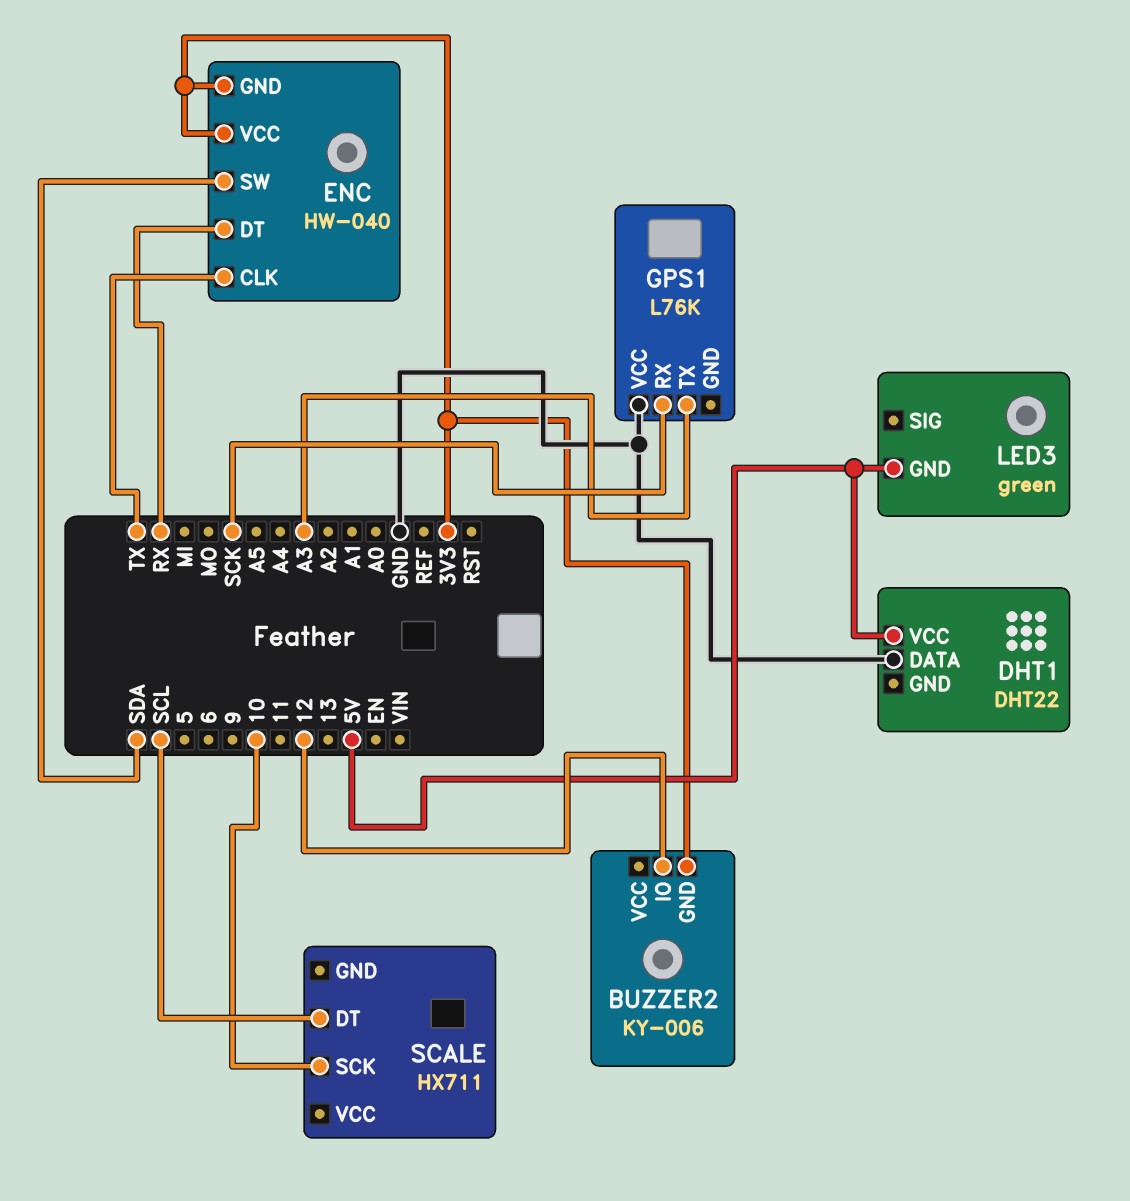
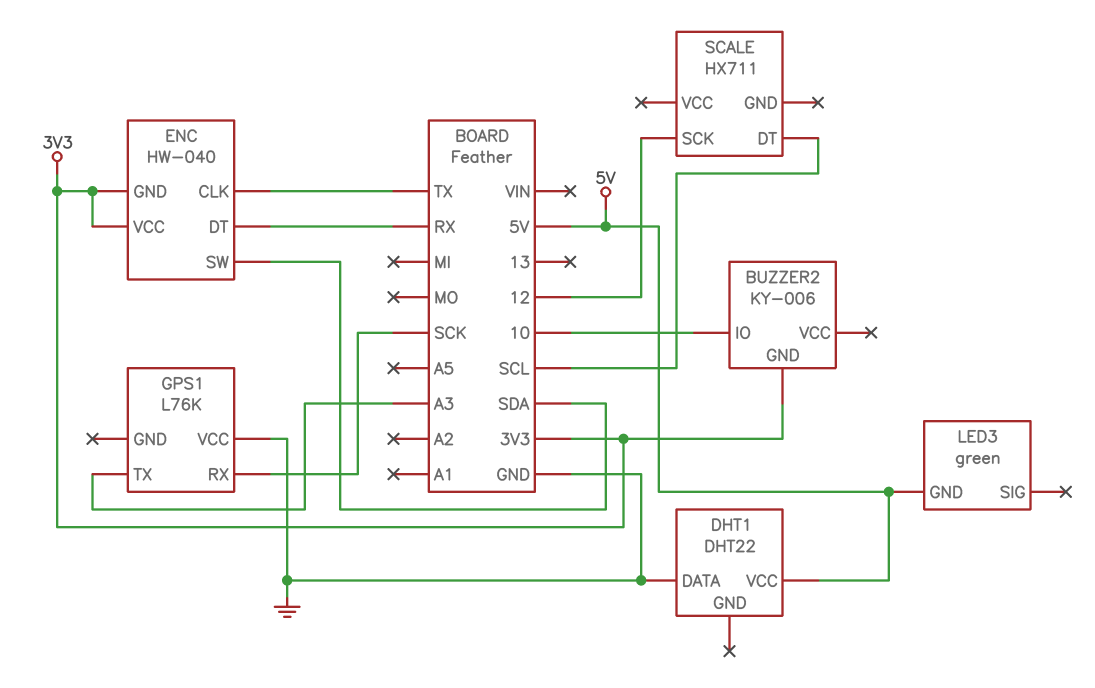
BUZZER2 pin IO: 12 -> 10
SCALE pin SCK: 10 -> 12

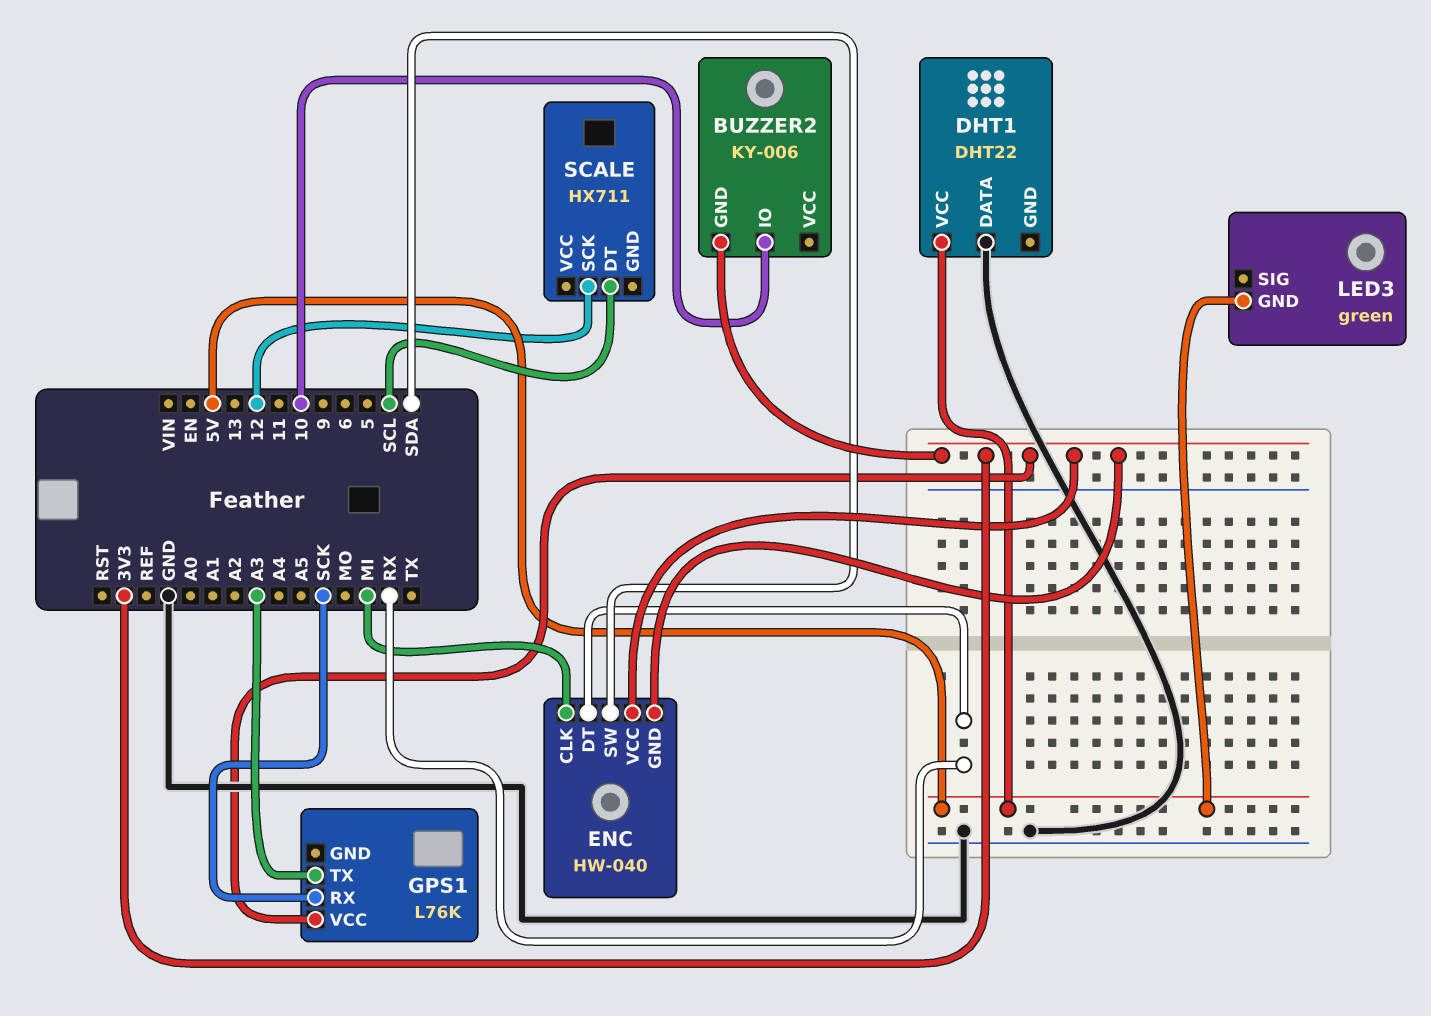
ENC pin CLK: TX -> MI
GPS1 pin VCC: GND -> 3V3

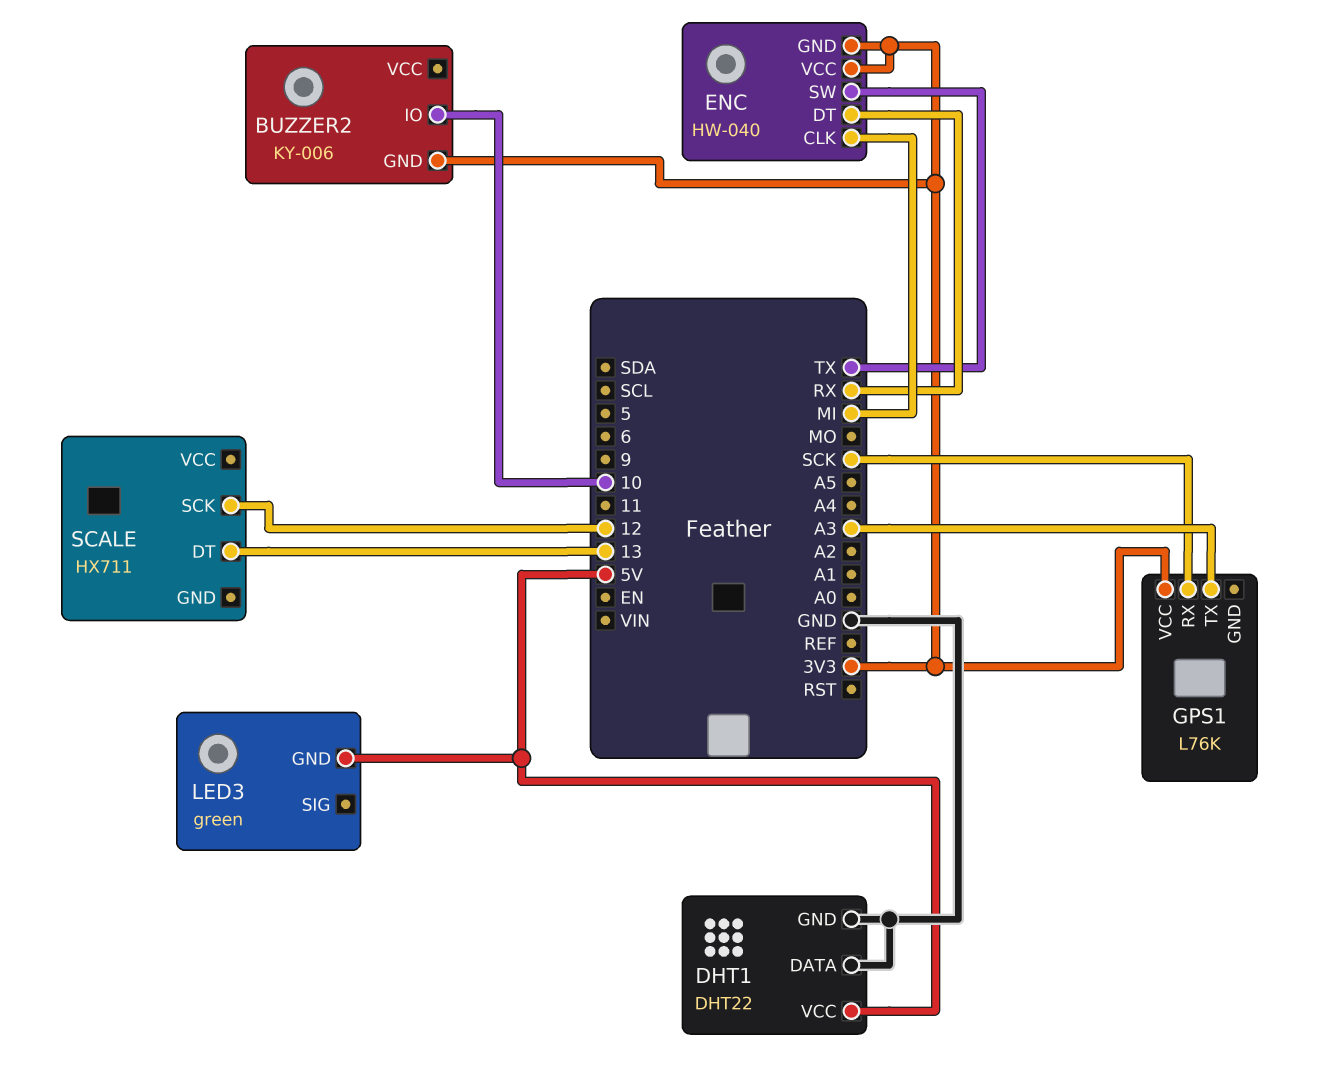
DHT1 pin GND: none -> GND
ENC pin SW: SDA -> TX
SCALE pin DT: SCL -> 13

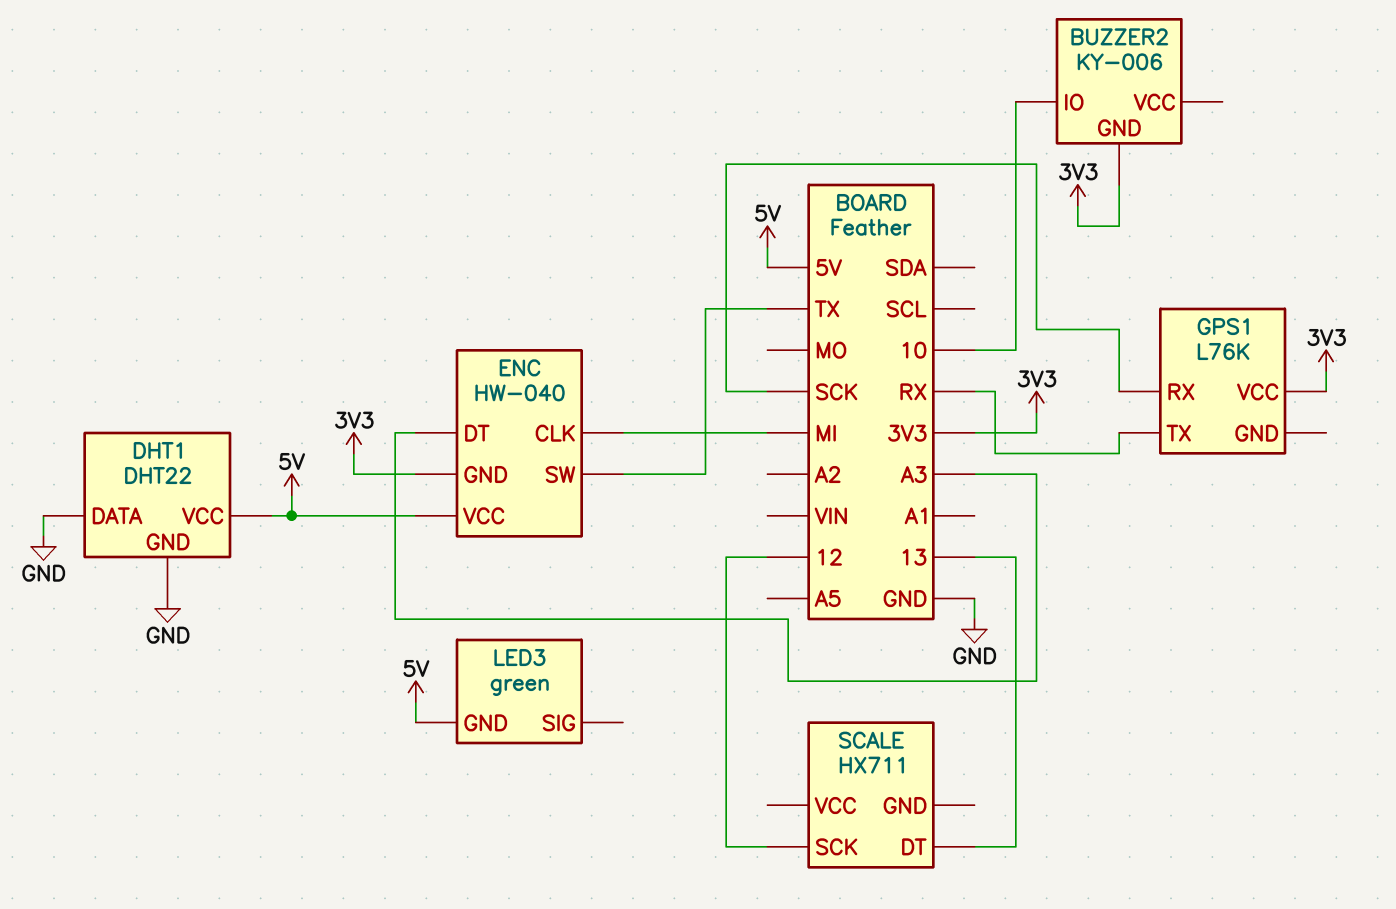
ENC pin DT: RX -> A3
ENC pin VCC: 3V3 -> 5V
GPS1 pin TX: A3 -> RX

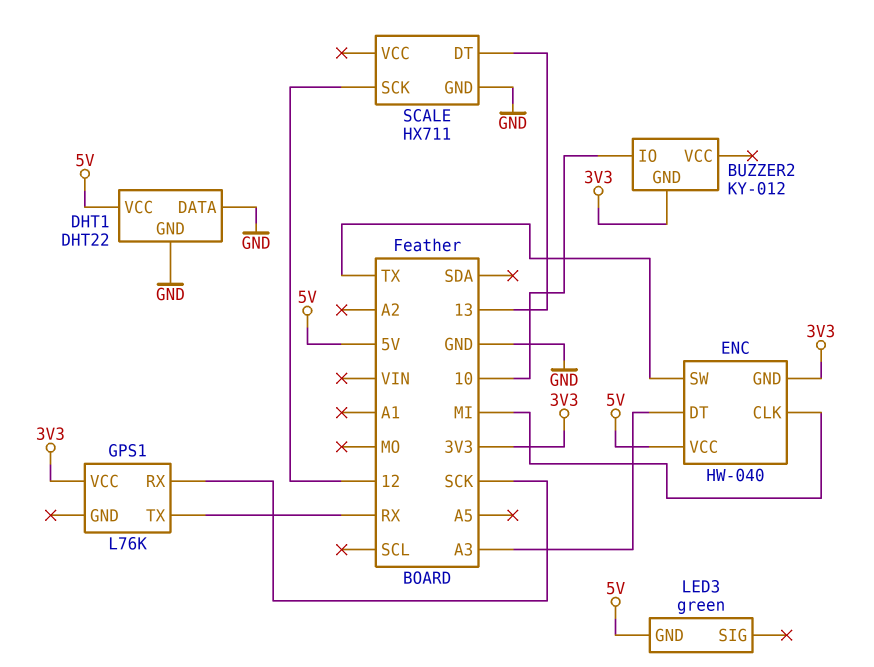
BUZZER2: KY-006 -> KY-012
SCALE pin GND: none -> GND

